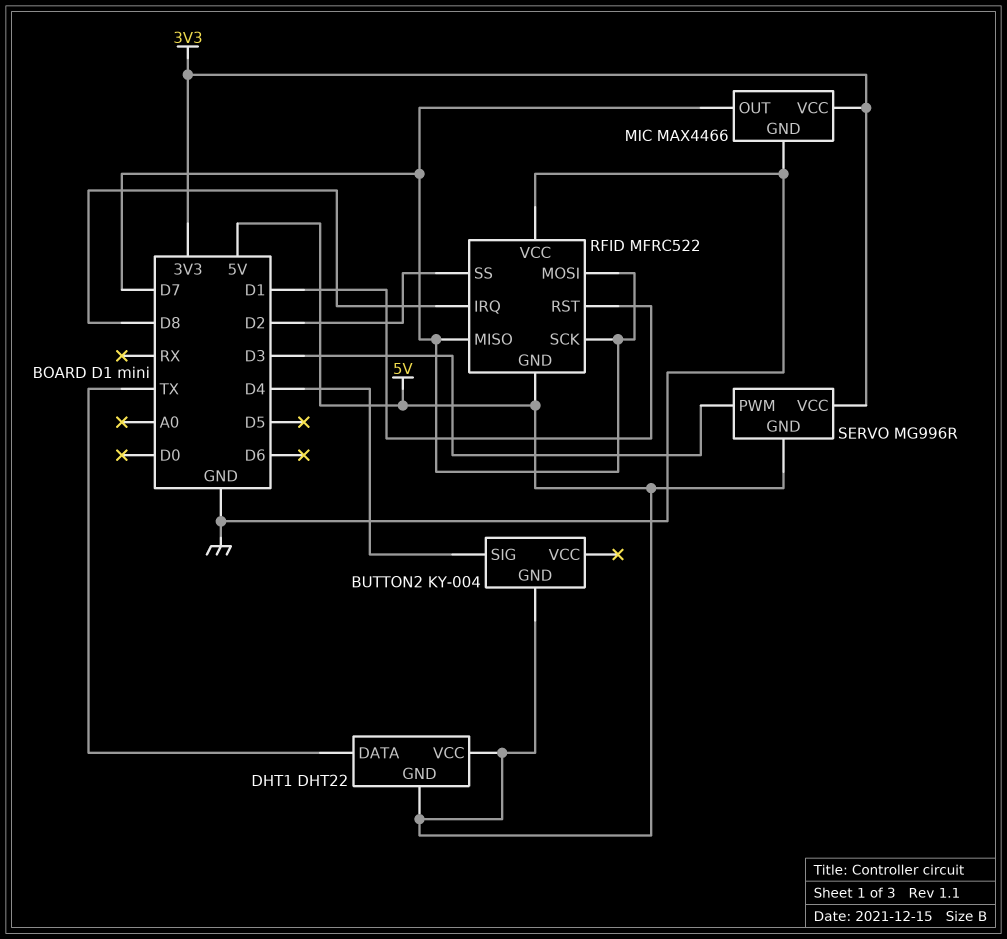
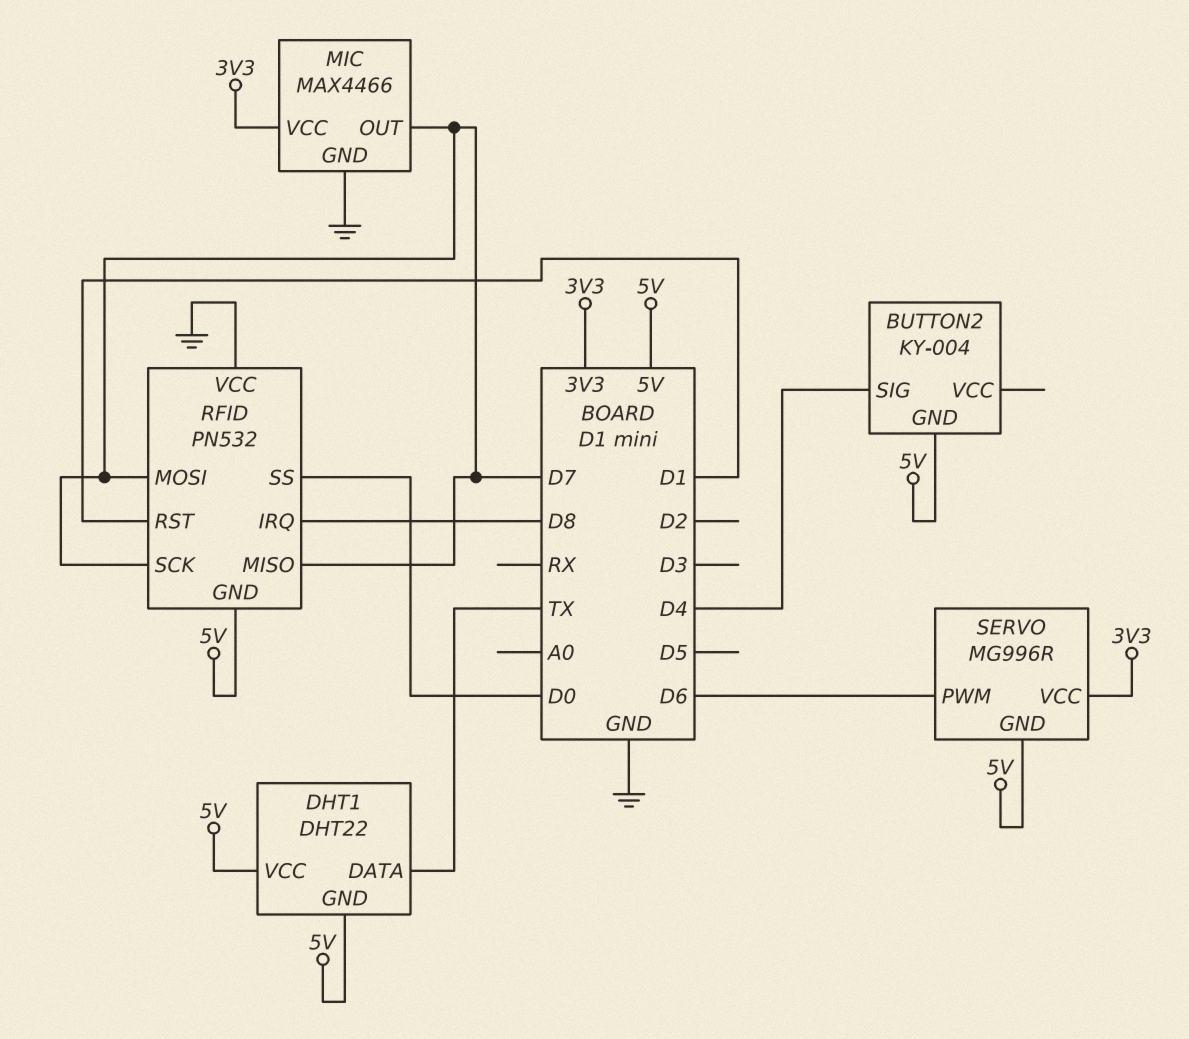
RFID: MFRC522 -> PN532
RFID pin SS: D2 -> D0
SERVO pin PWM: D3 -> D6

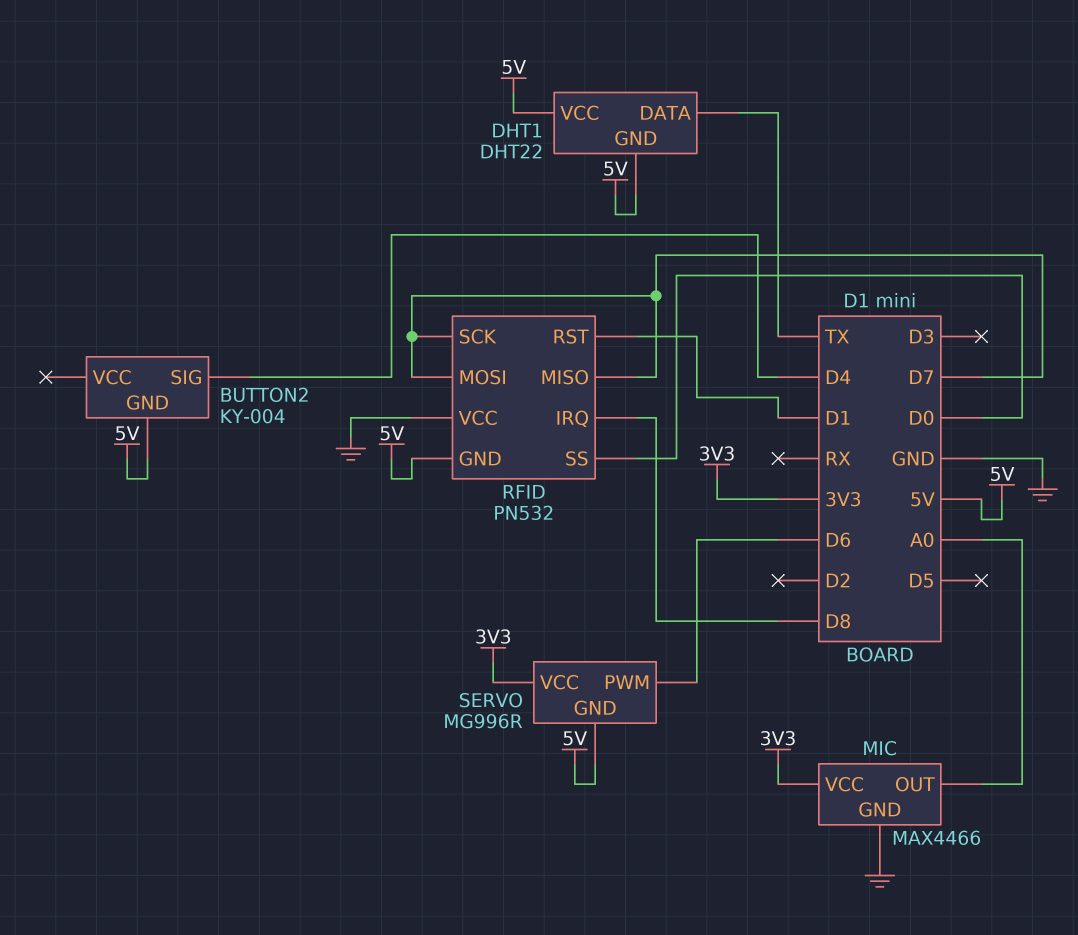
MIC pin OUT: D7 -> A0

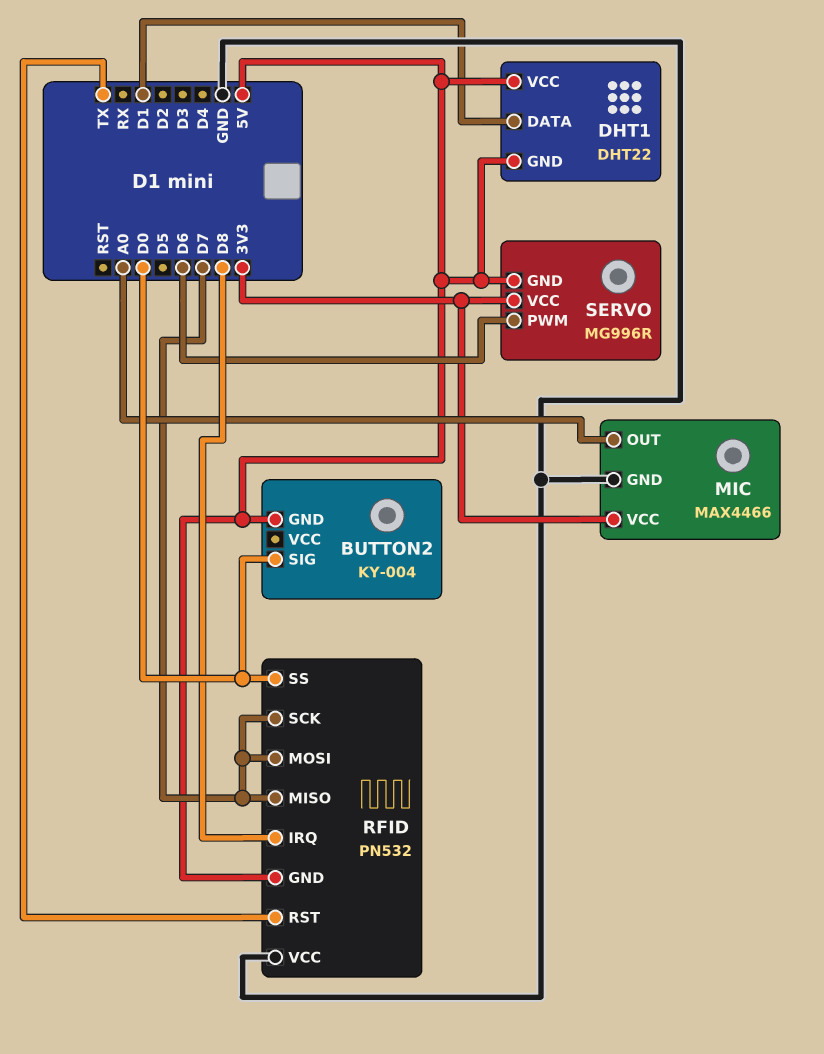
BUTTON2 pin SIG: D4 -> D0
DHT1 pin DATA: TX -> D1
RFID pin RST: D1 -> TX

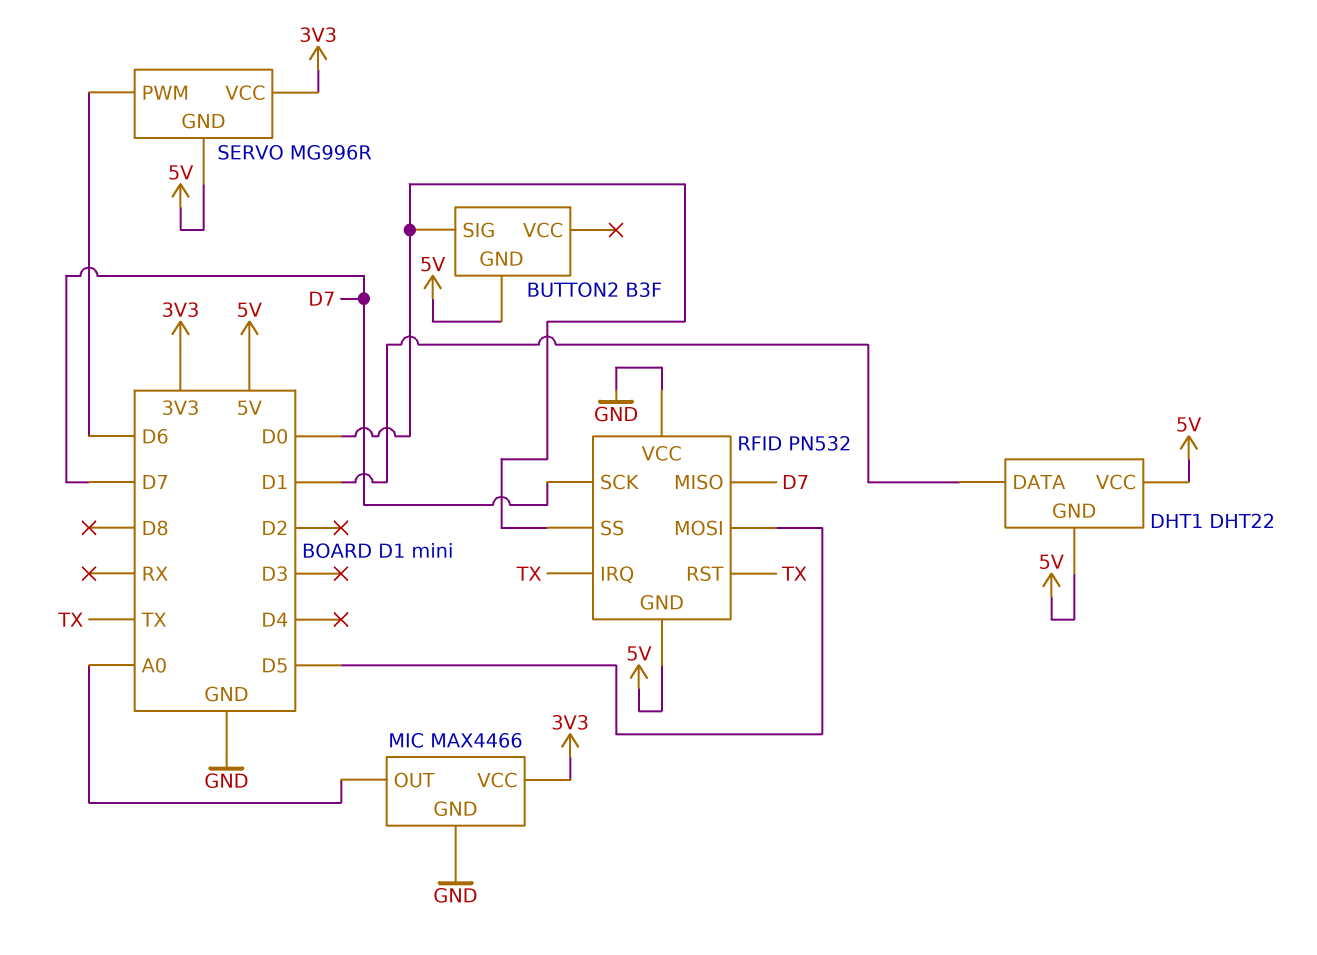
BUTTON2: KY-004 -> B3F
RFID pin IRQ: D8 -> TX
RFID pin MOSI: D7 -> D5

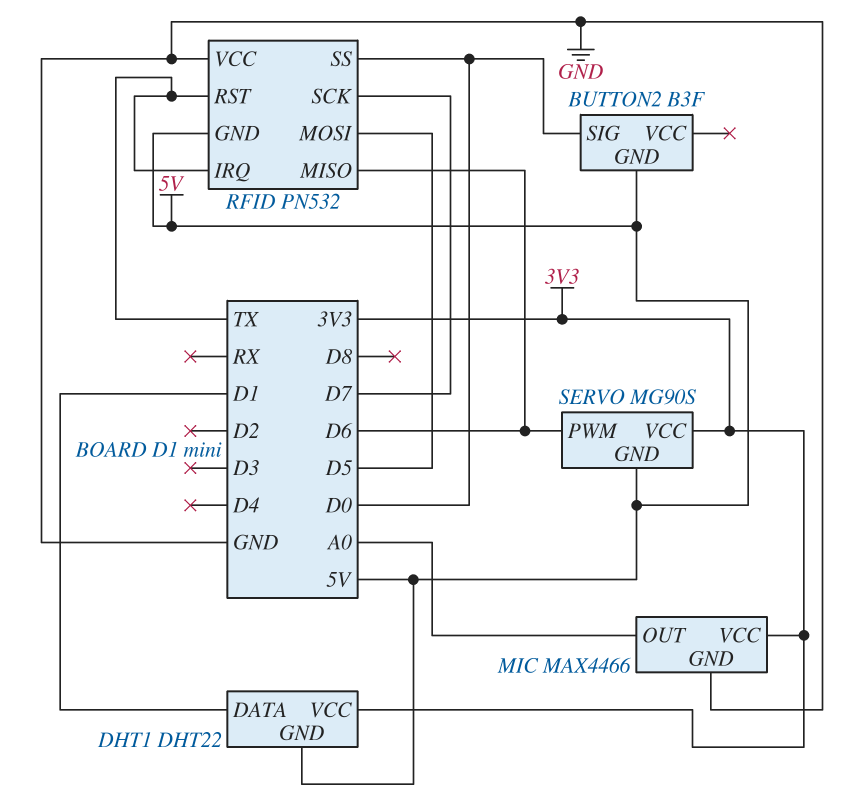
DHT1 pin VCC: 5V -> 3V3
RFID pin MISO: D7 -> D6
SERVO: MG996R -> MG90S

